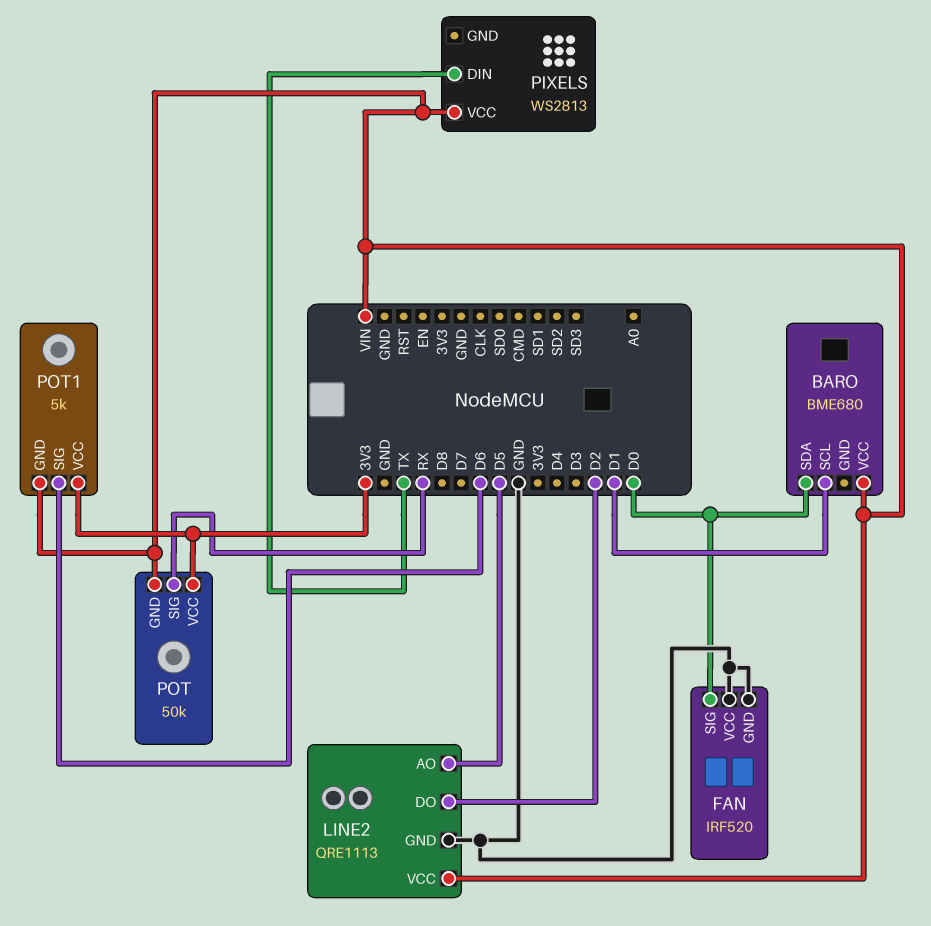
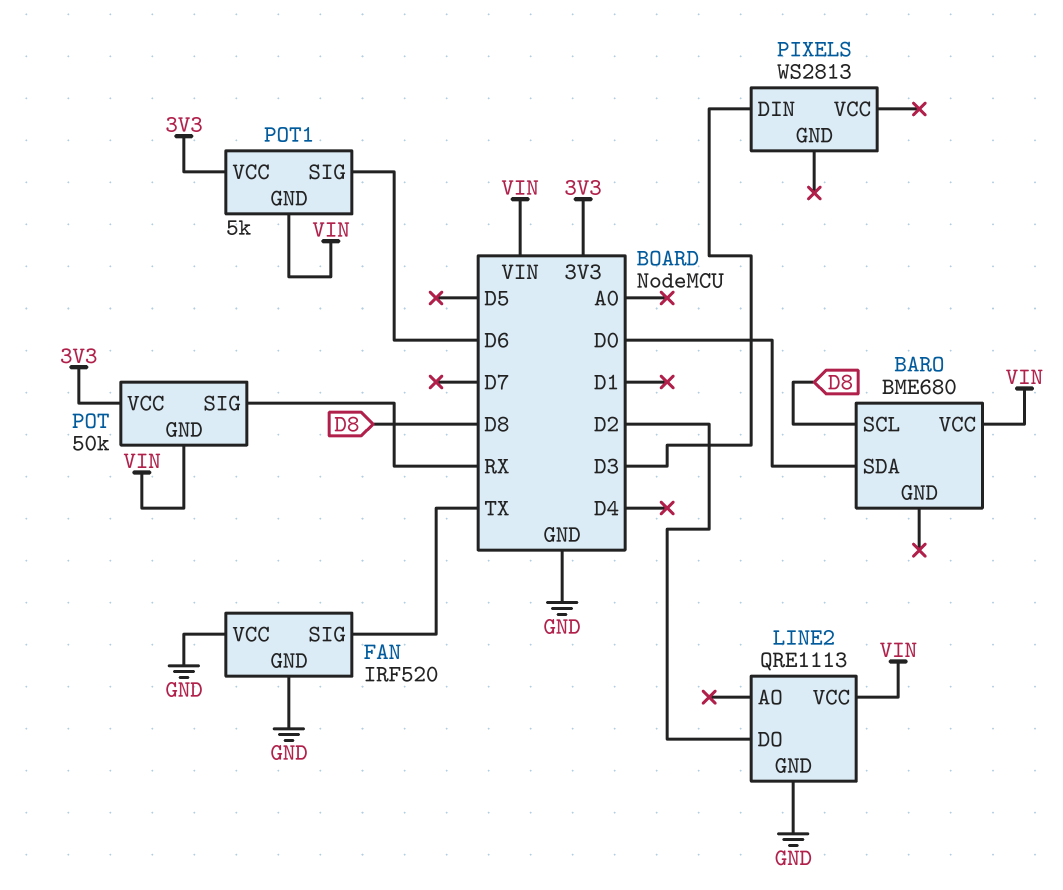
BARO pin SCL: D1 -> D8
FAN pin SIG: D0 -> TX
LINE2 pin AO: D5 -> none
PIXELS pin DIN: TX -> D3
PIXELS pin VCC: VIN -> none

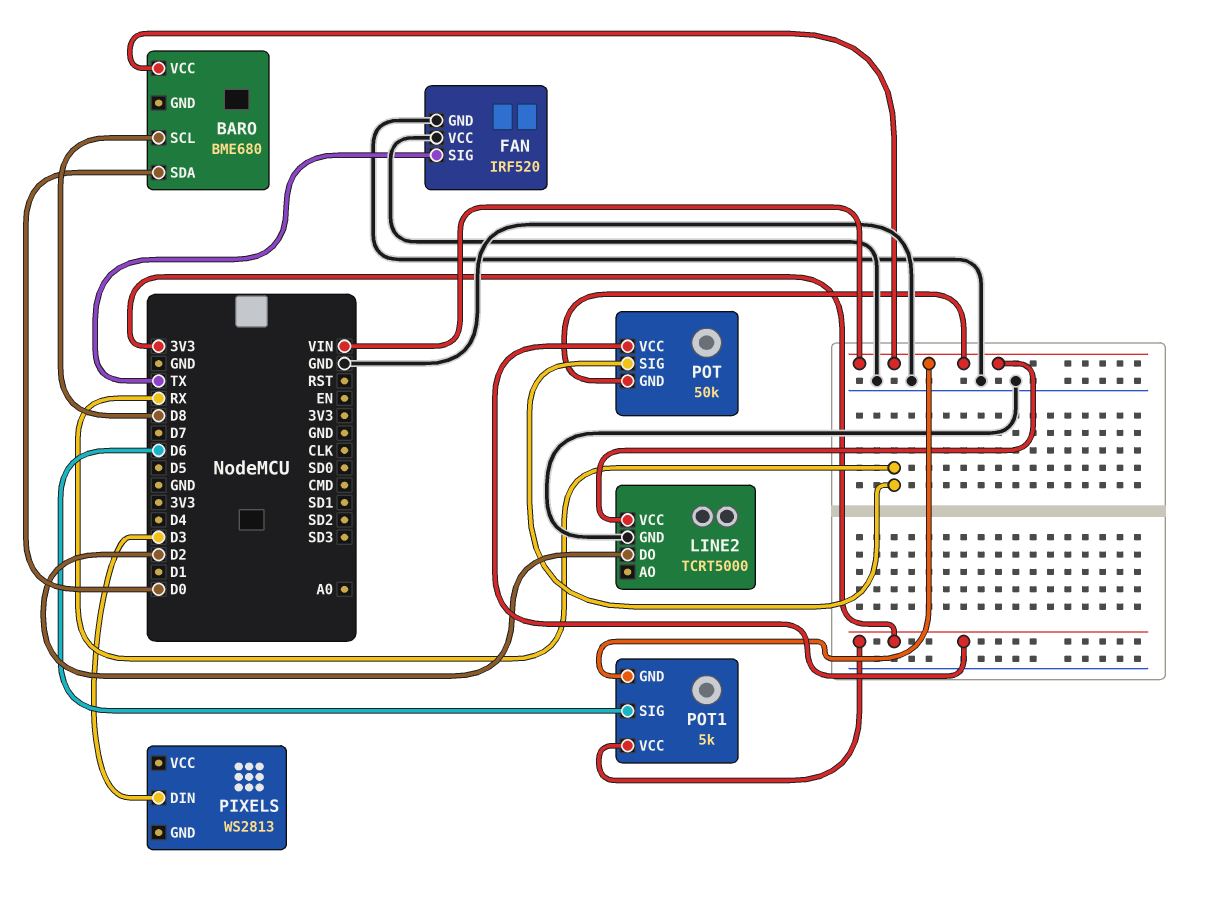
LINE2: QRE1113 -> TCRT5000

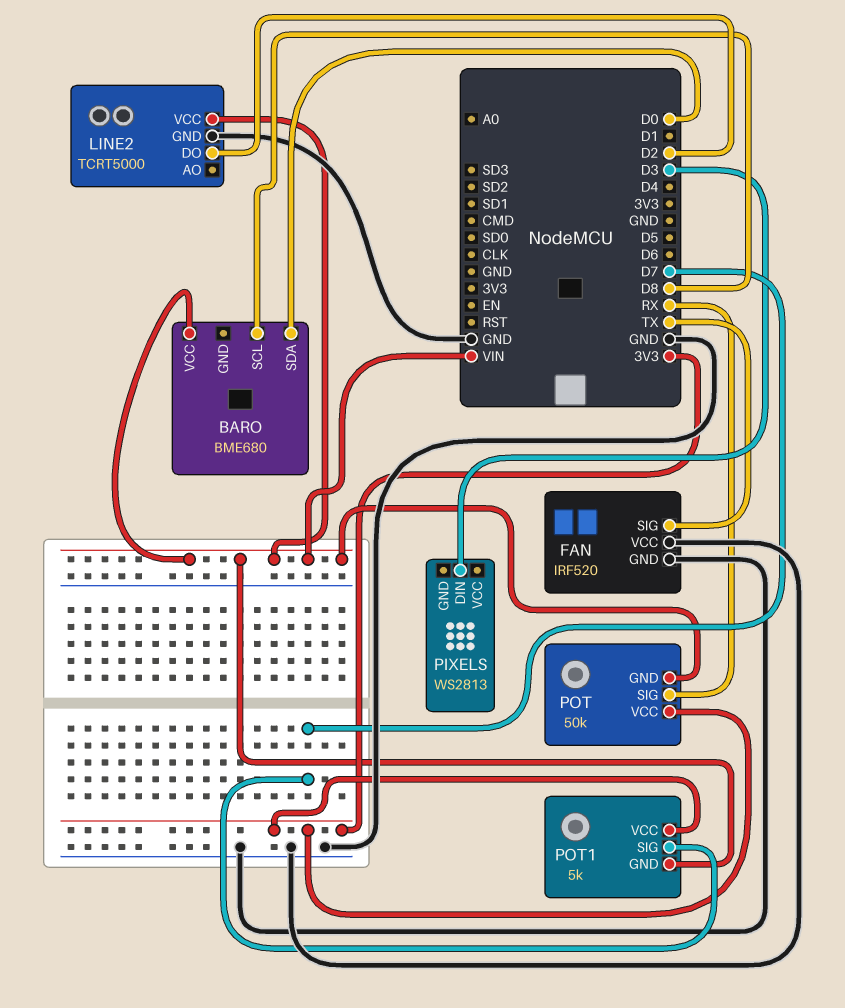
POT1 pin SIG: D6 -> D7

